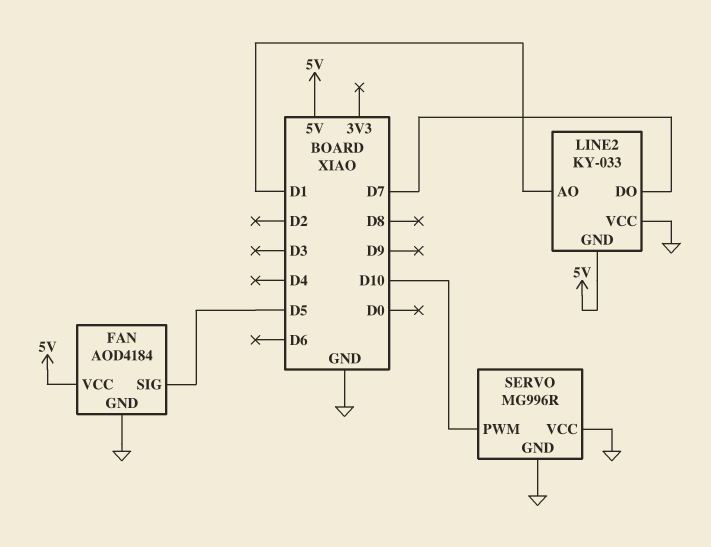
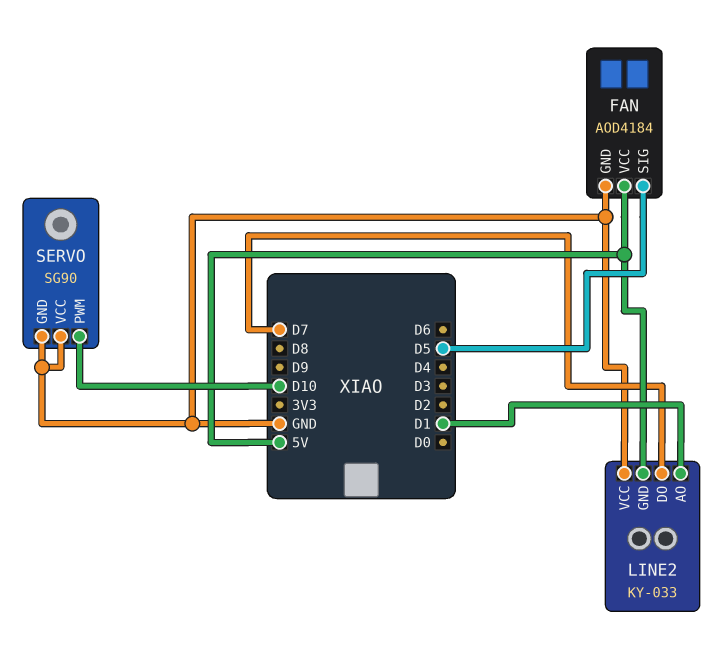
SERVO: MG996R -> SG90

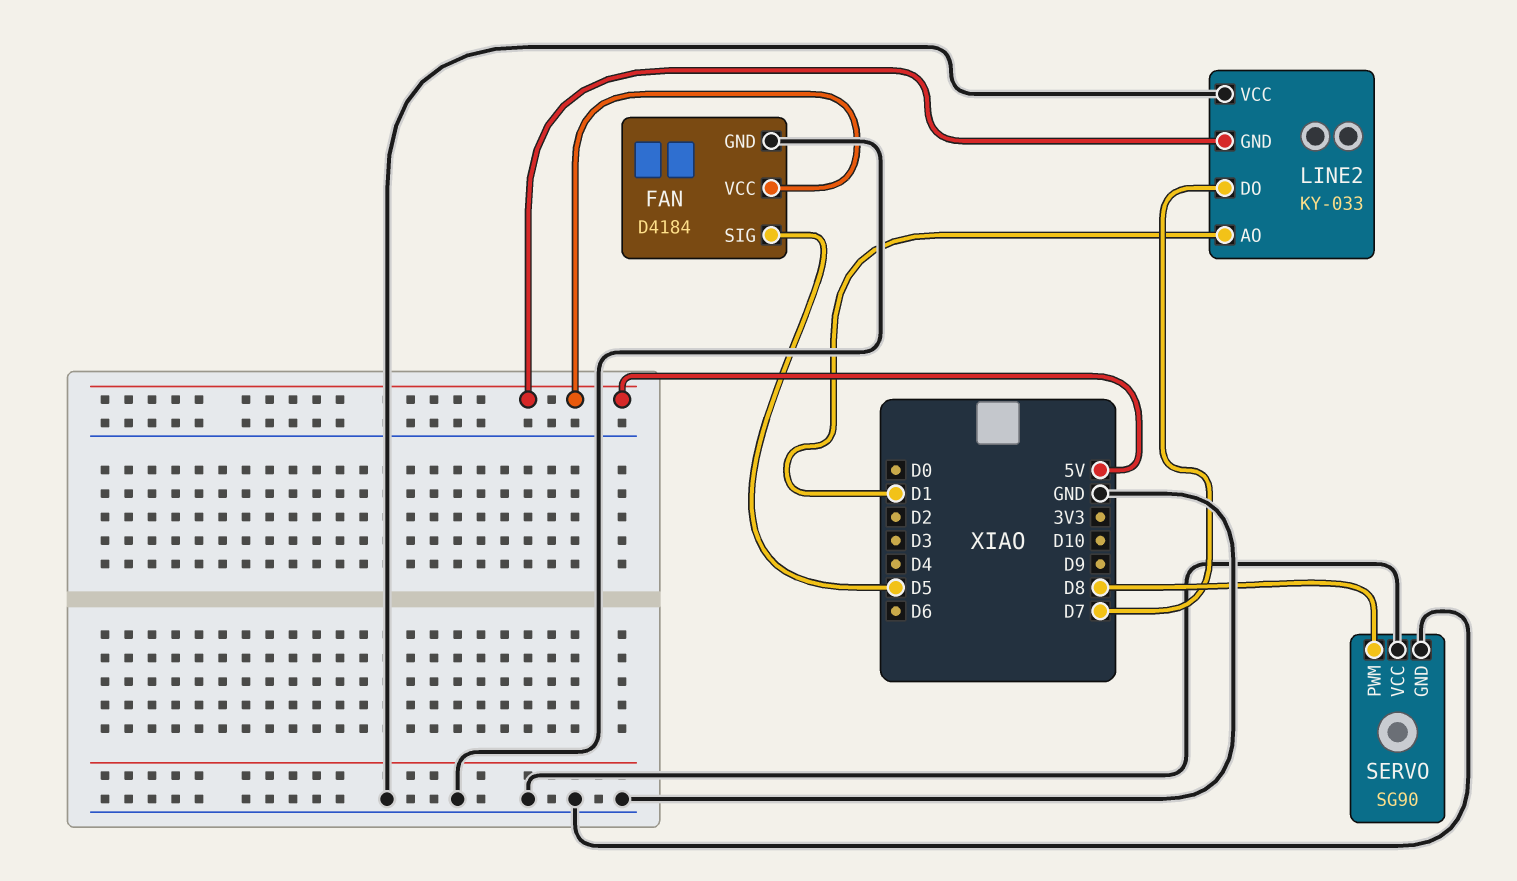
FAN: AOD4184 -> D4184
SERVO pin PWM: D10 -> D8

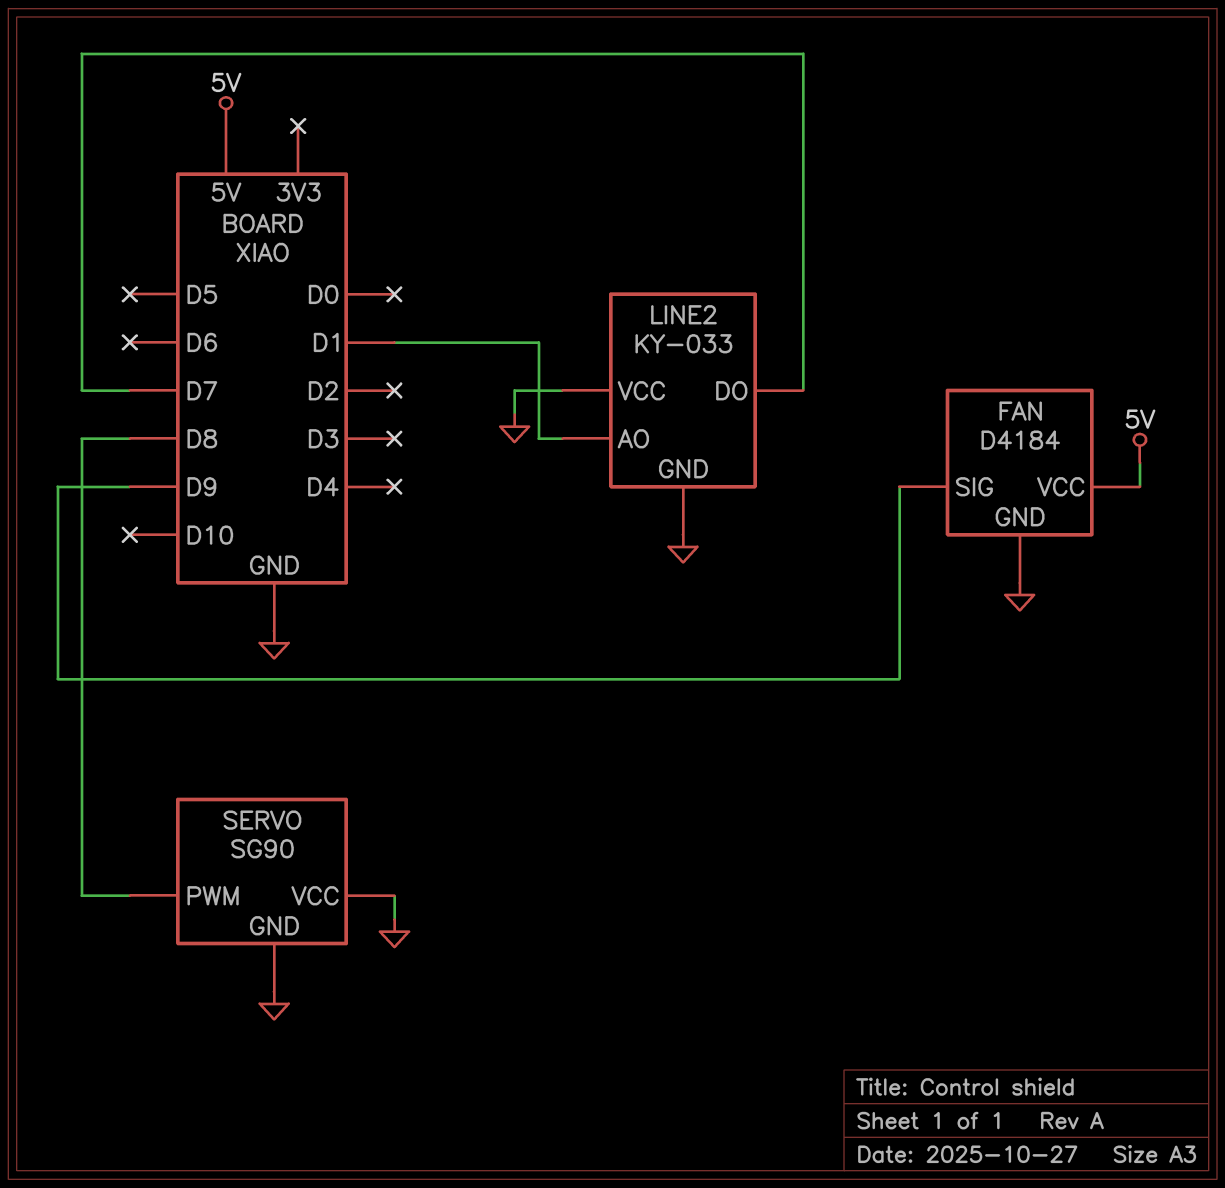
FAN pin SIG: D5 -> D9
LINE2 pin GND: 5V -> GND

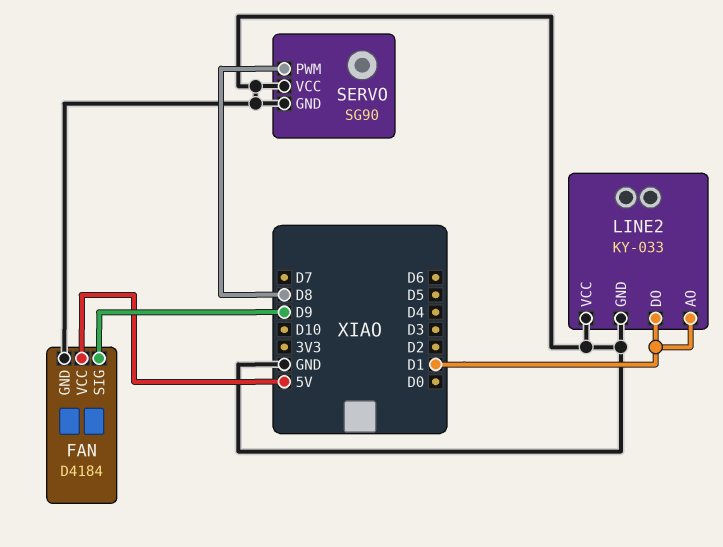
LINE2 pin DO: D7 -> D1

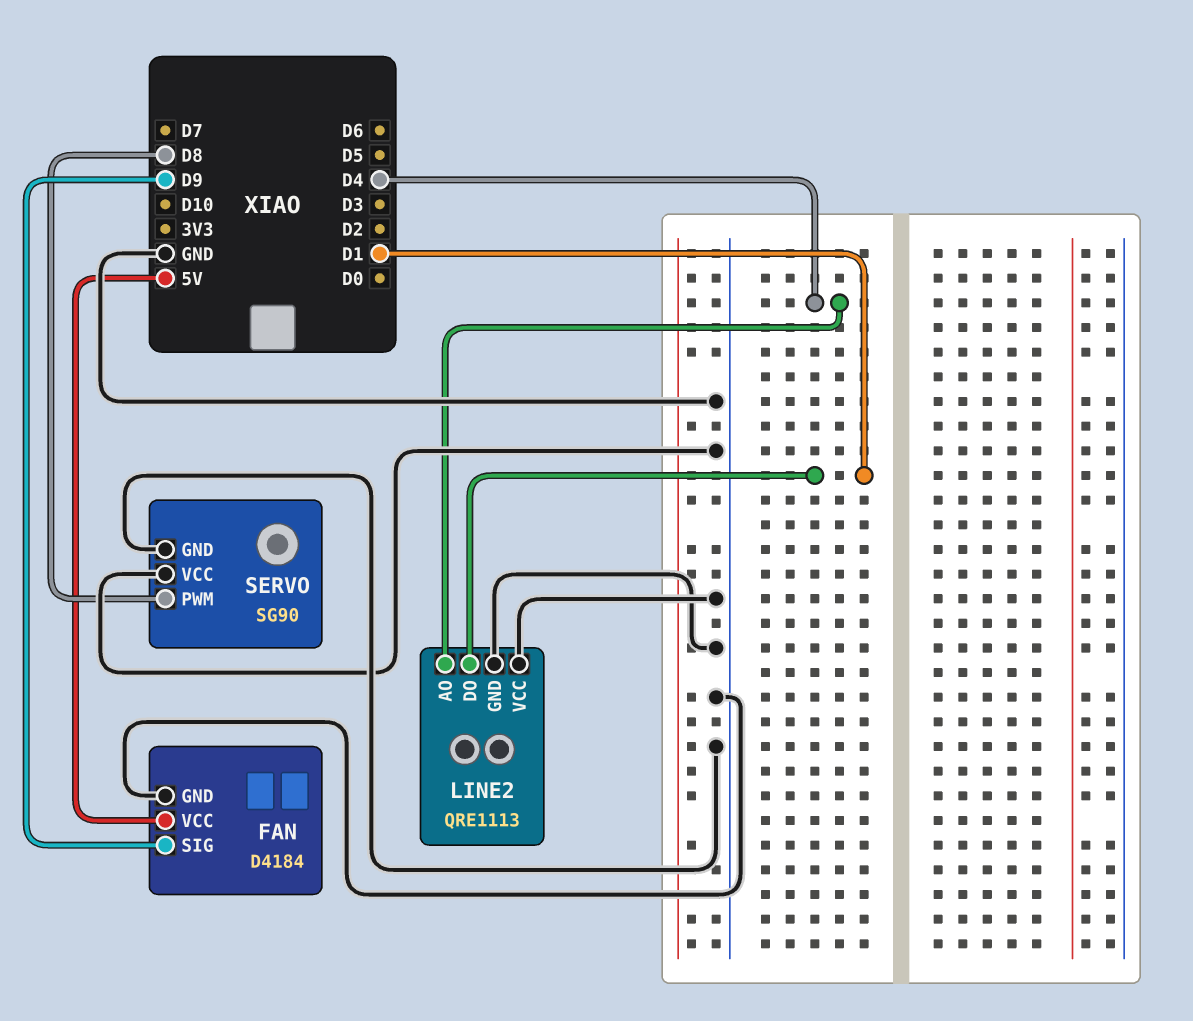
LINE2: KY-033 -> QRE1113
LINE2 pin AO: D1 -> D4

